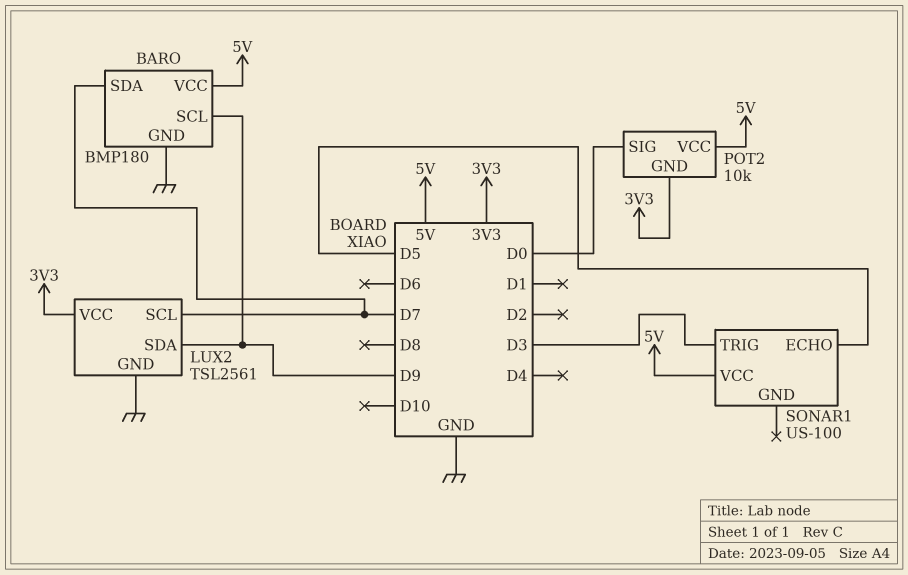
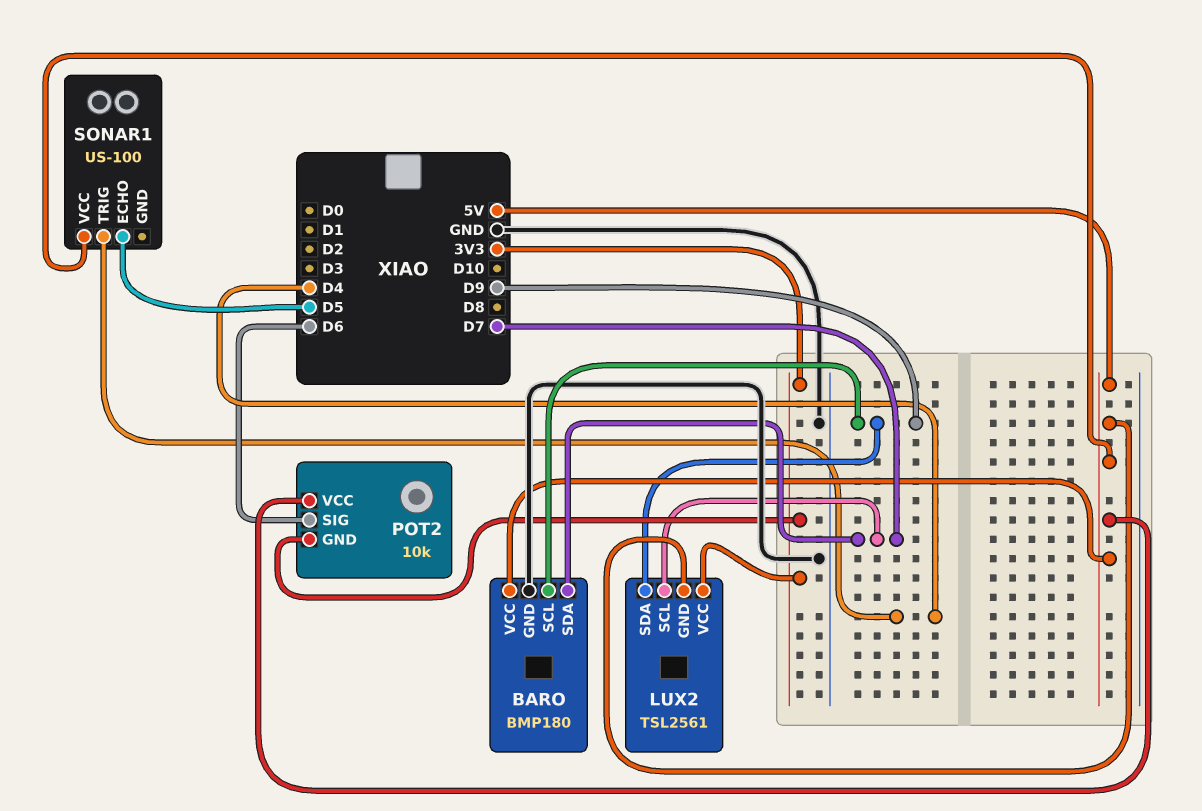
LUX2 pin GND: GND -> 5V
POT2 pin SIG: D0 -> D6
SONAR1 pin TRIG: D3 -> D4

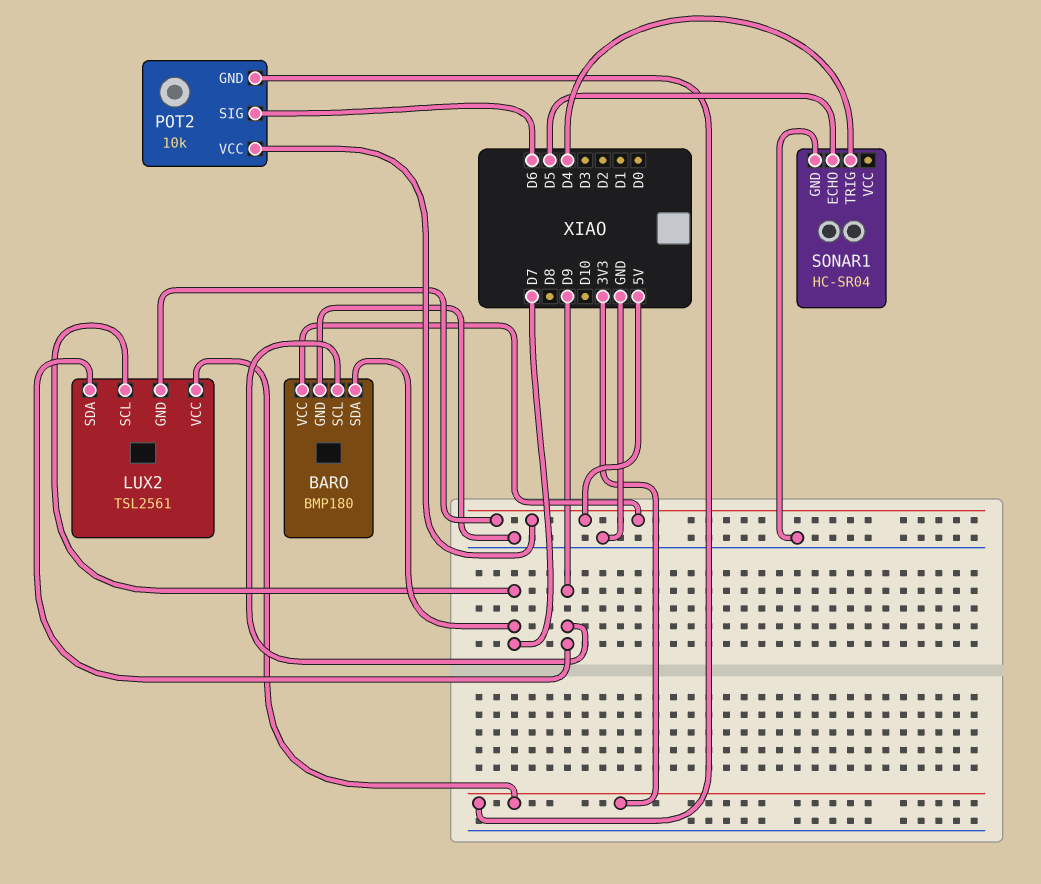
SONAR1: US-100 -> HC-SR04
SONAR1 pin GND: none -> GND
SONAR1 pin VCC: 5V -> none

